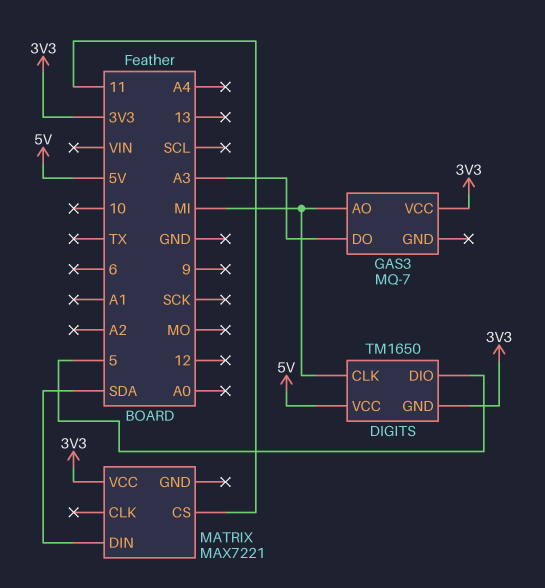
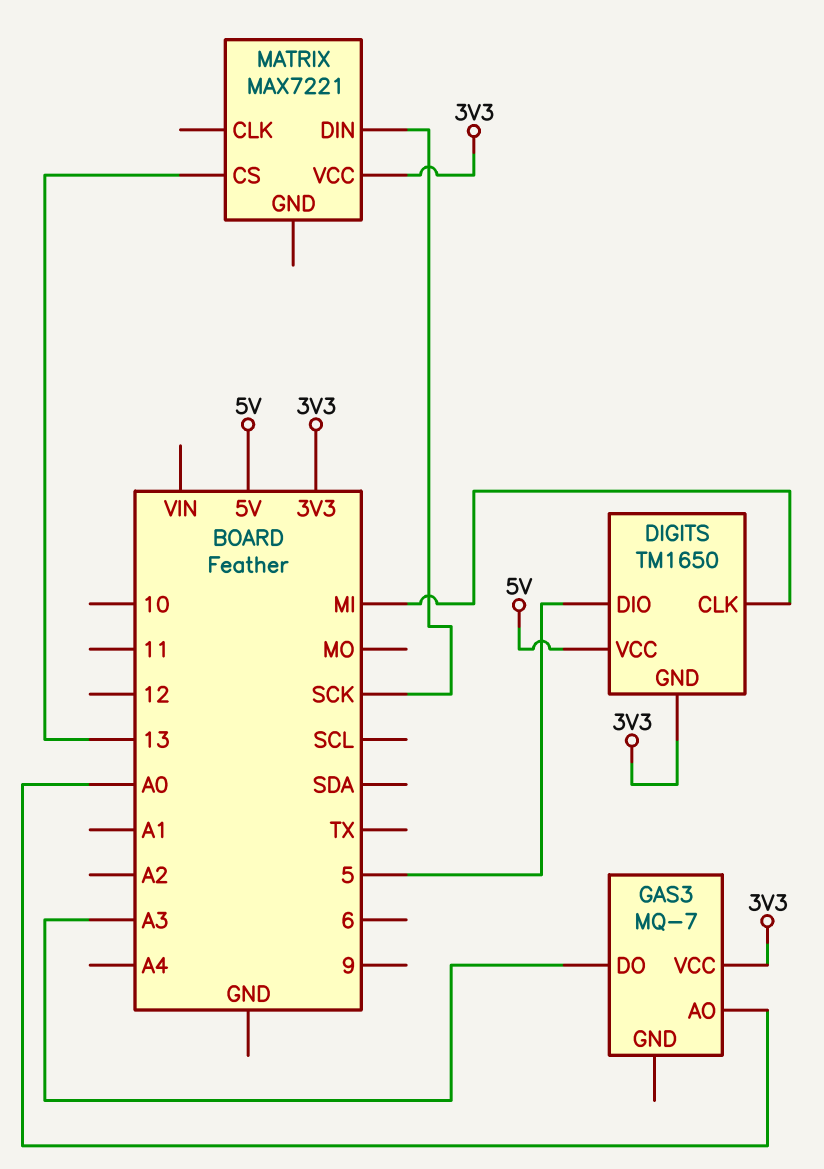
GAS3 pin AO: MI -> A0
MATRIX pin CS: 11 -> 13
MATRIX pin DIN: SDA -> SCK

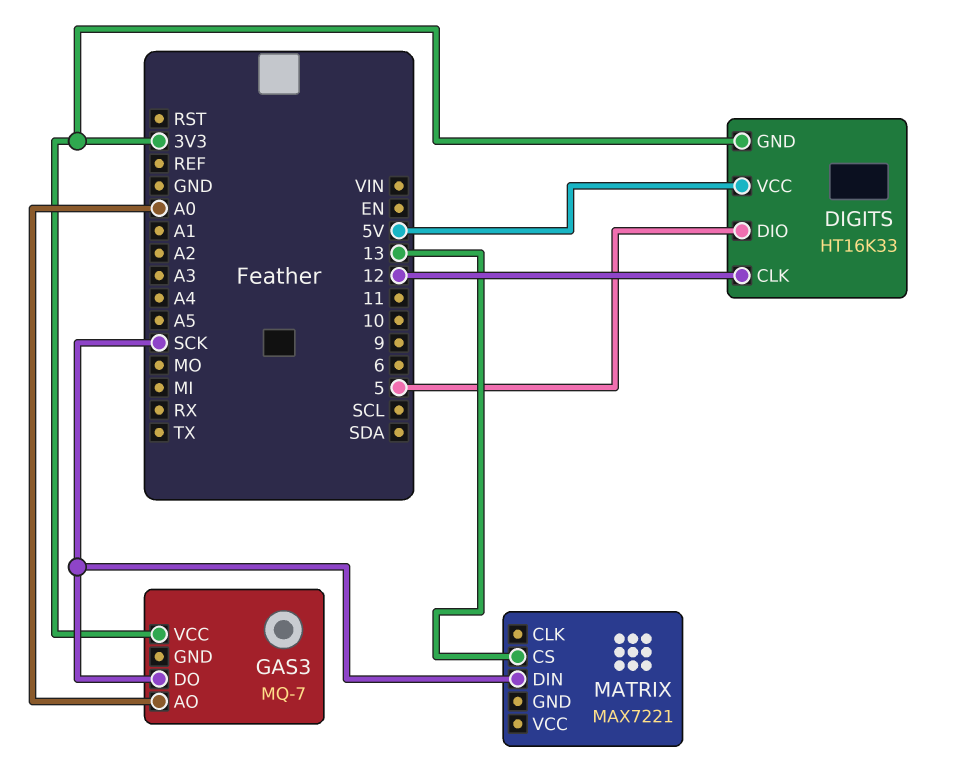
DIGITS: TM1650 -> HT16K33
DIGITS pin CLK: MI -> 12
GAS3 pin DO: A3 -> SCK
MATRIX pin VCC: 3V3 -> none

